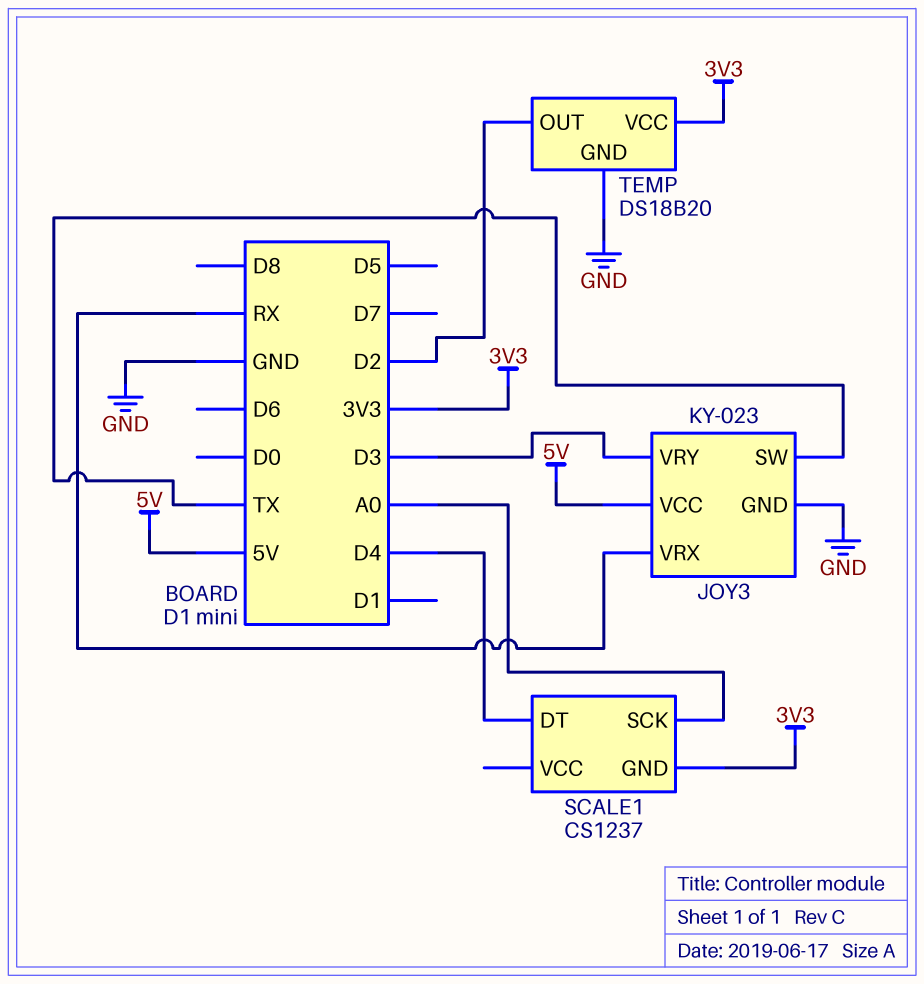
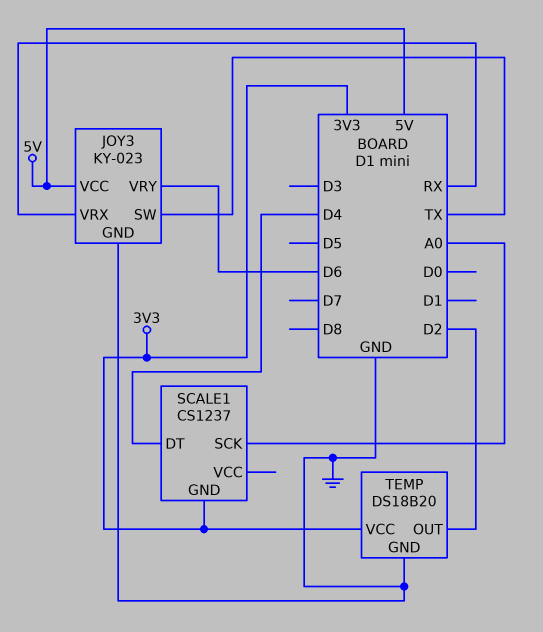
JOY3 pin VRY: D3 -> D6

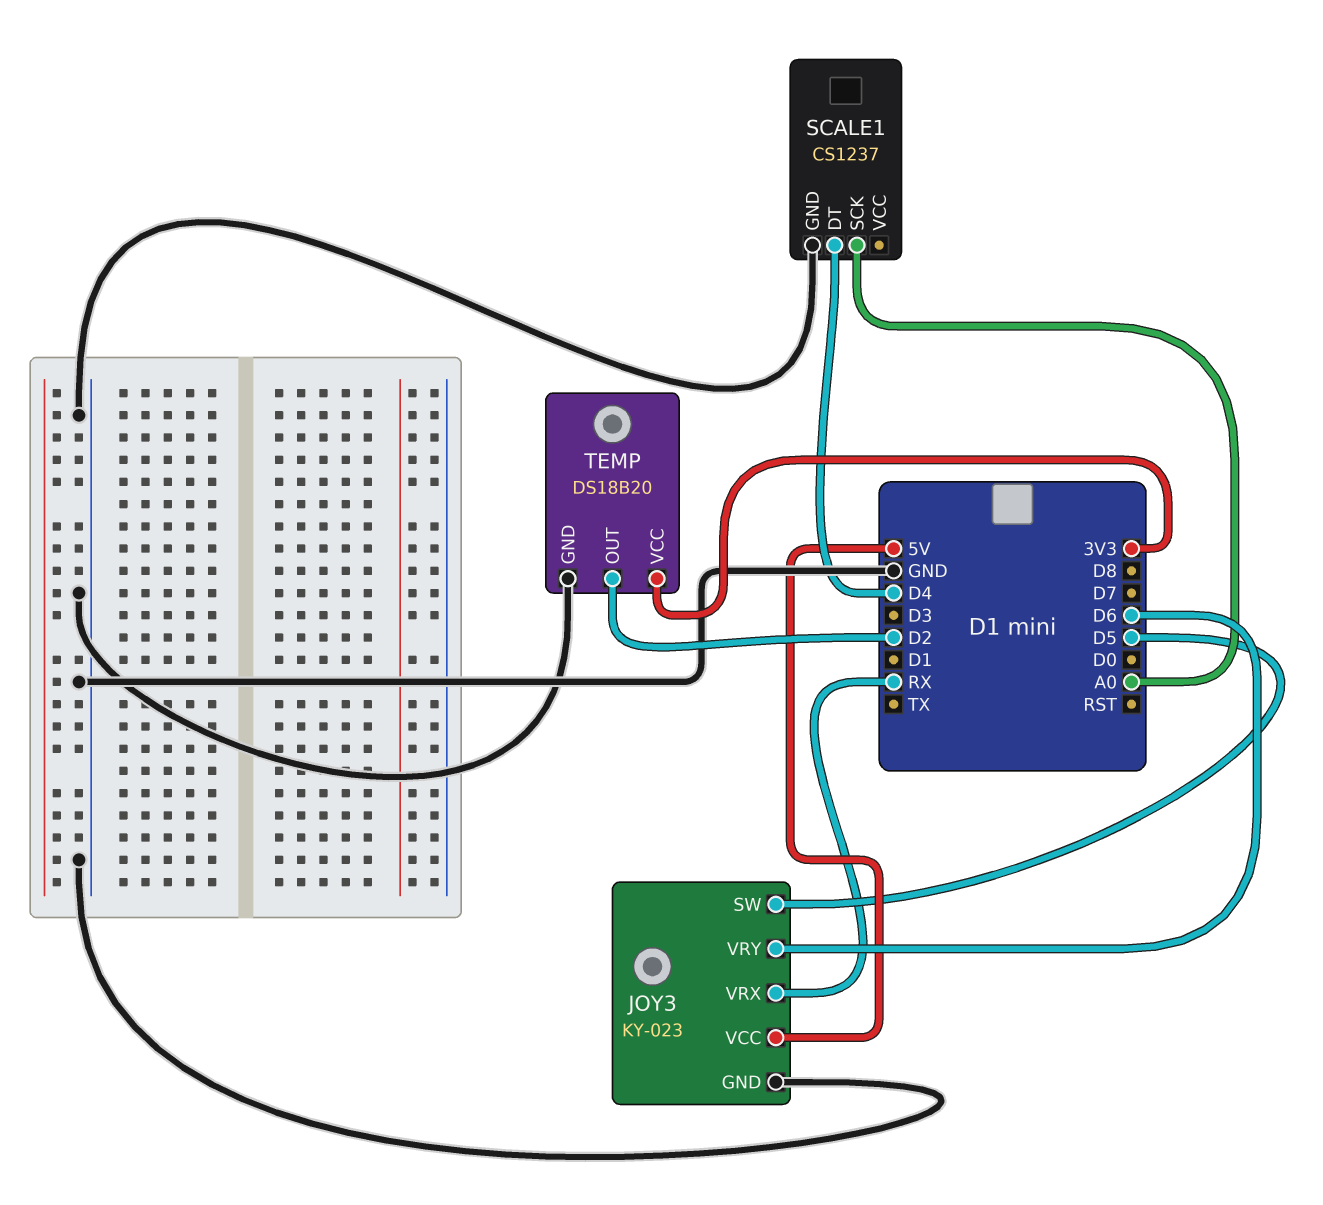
JOY3 pin SW: TX -> D5
SCALE1 pin GND: 3V3 -> GND

